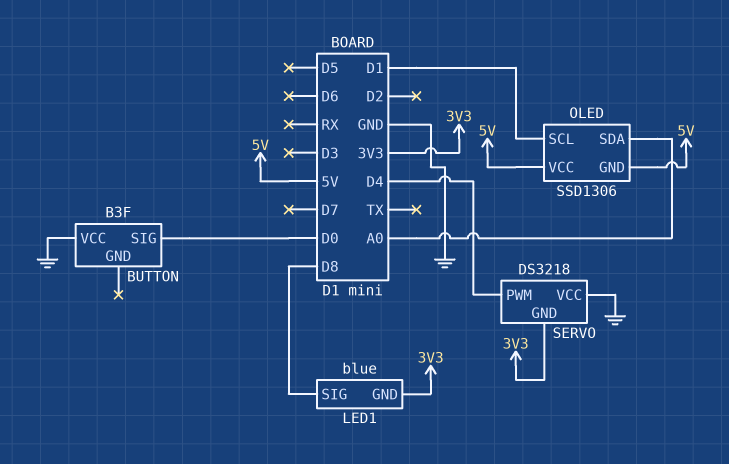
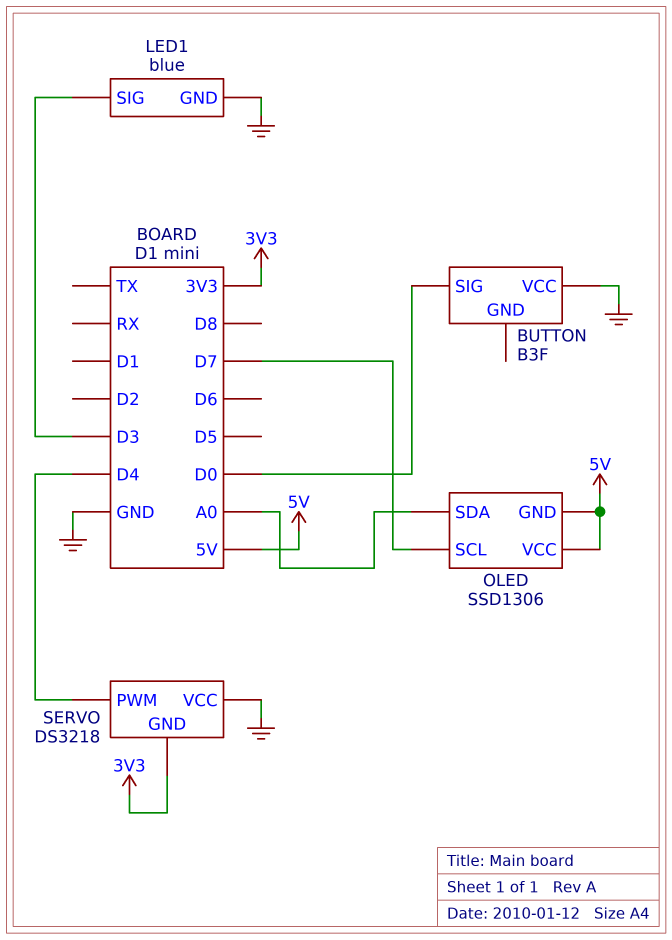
LED1 pin GND: 3V3 -> GND
LED1 pin SIG: D8 -> D3
OLED pin SCL: D1 -> D7

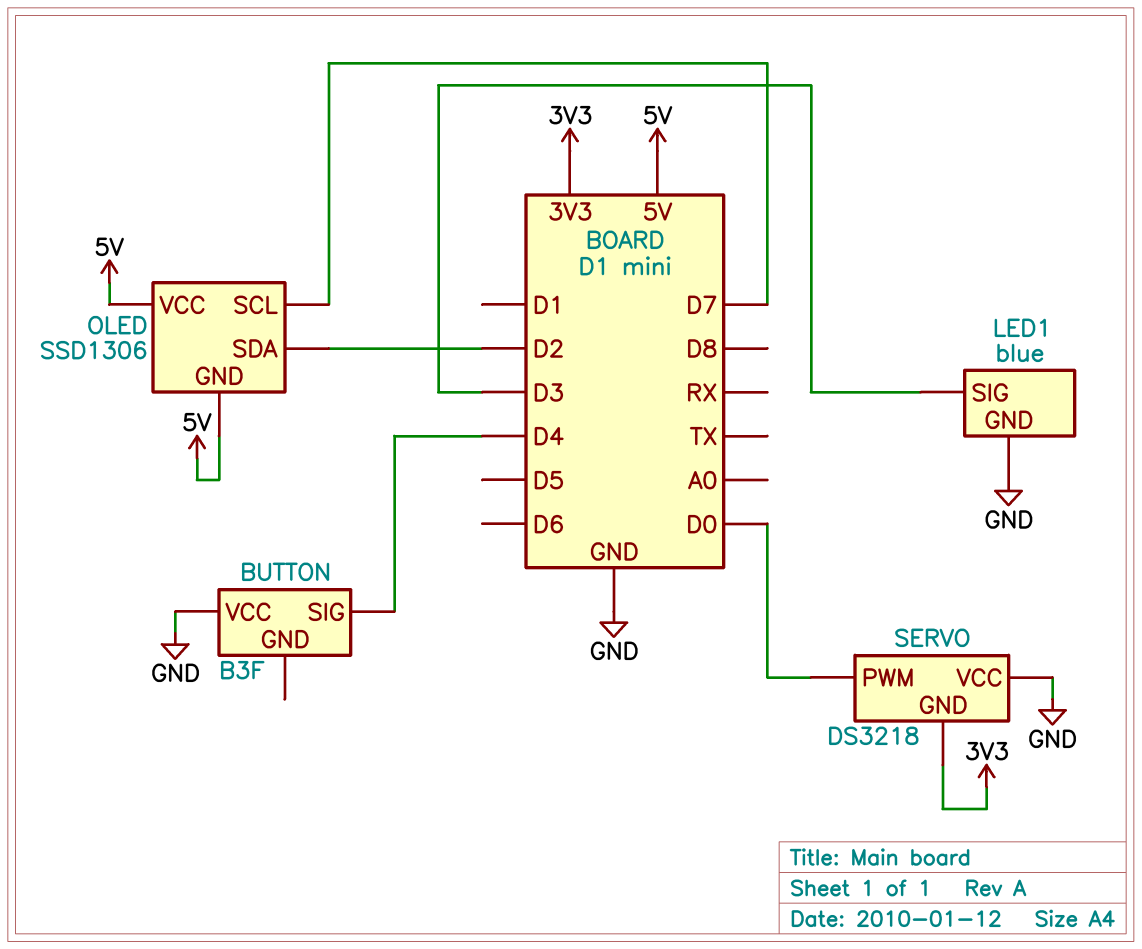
BUTTON pin SIG: D0 -> D4
OLED pin SDA: A0 -> D2
SERVO pin PWM: D4 -> D0

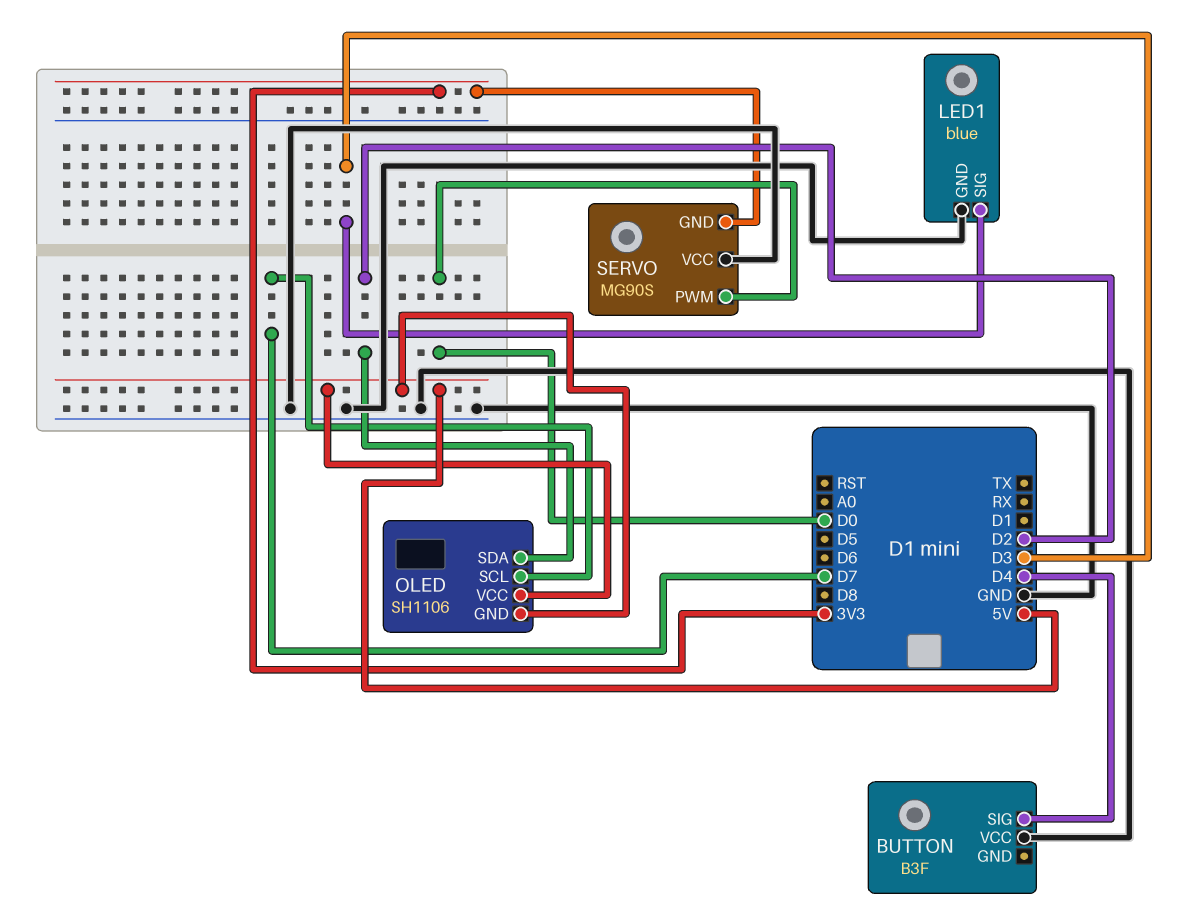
OLED: SSD1306 -> SH1106
SERVO: DS3218 -> MG90S

